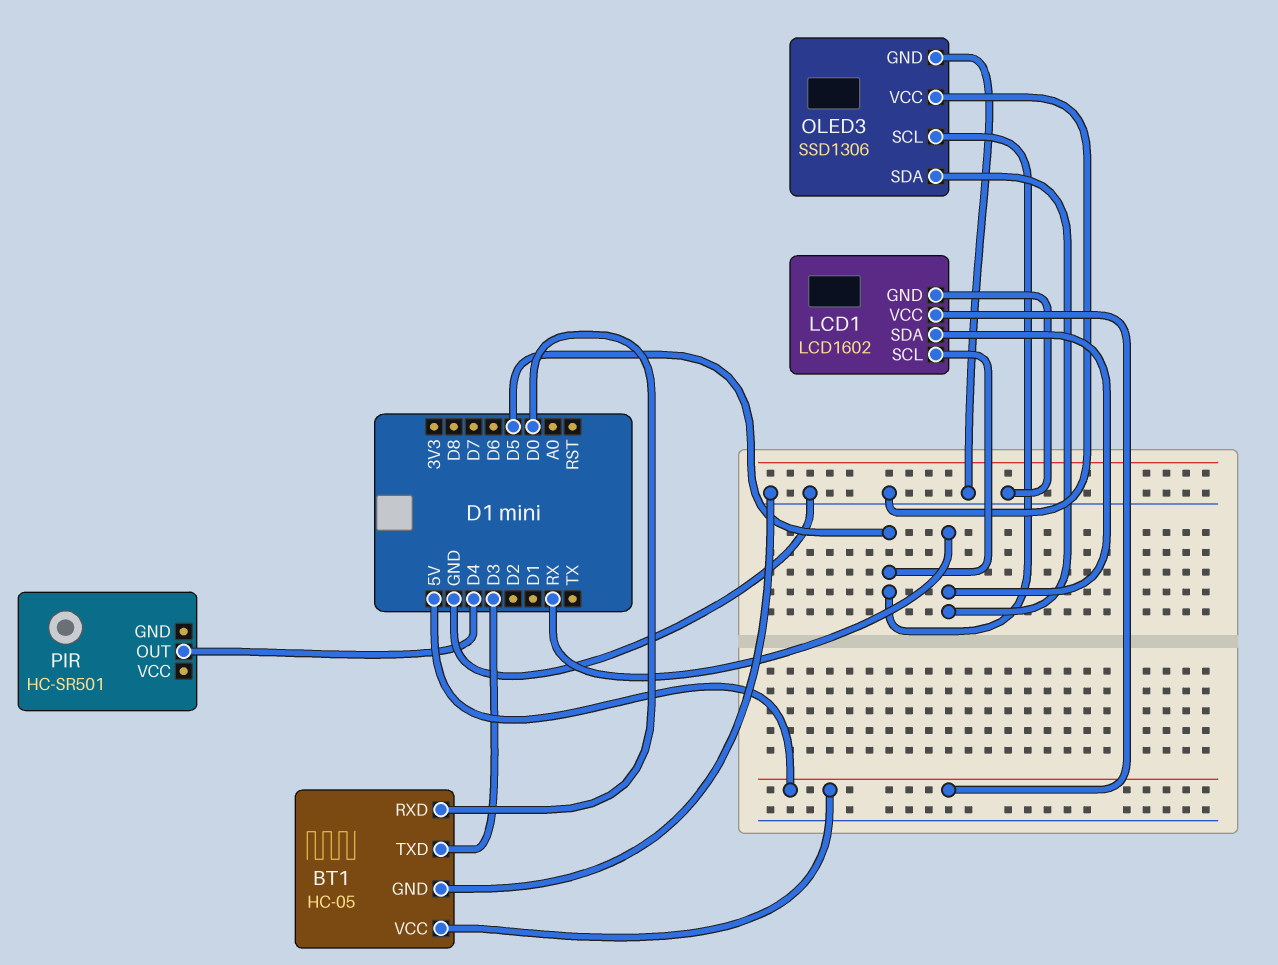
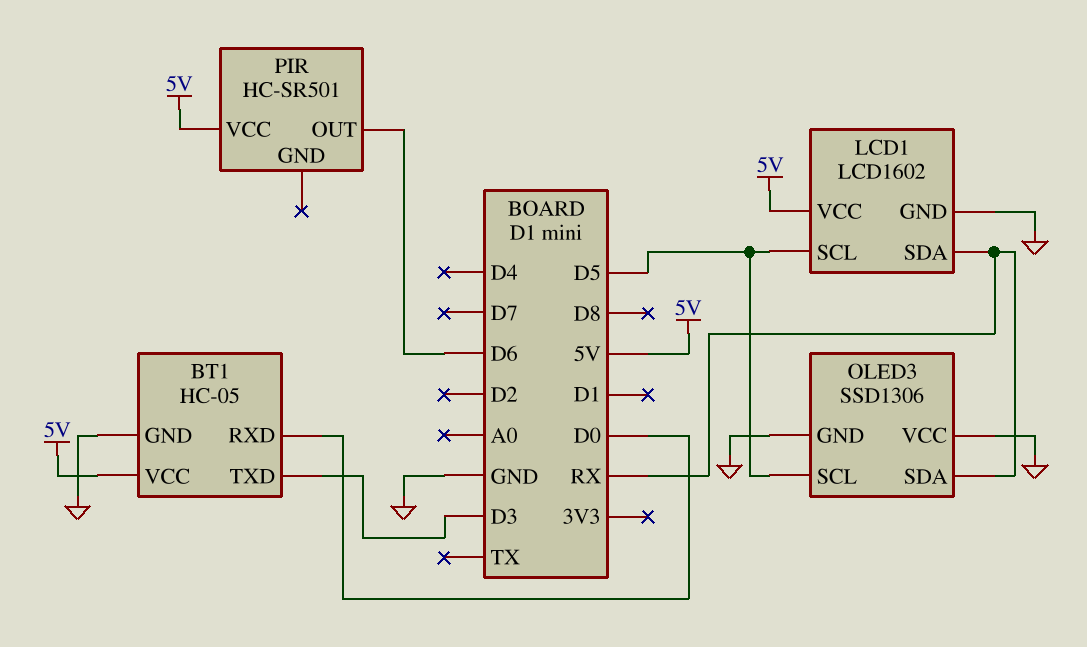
PIR pin OUT: D4 -> D6
PIR pin VCC: none -> 5V

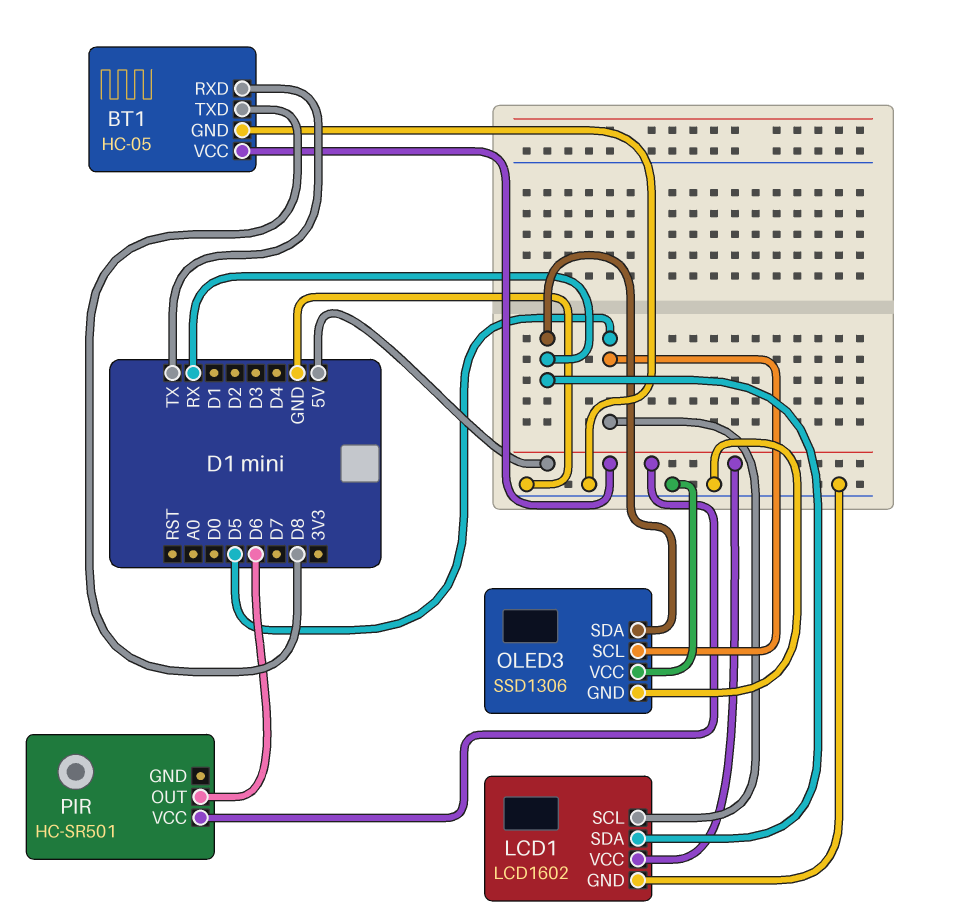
BT1 pin RXD: D0 -> TX
BT1 pin TXD: D3 -> D8

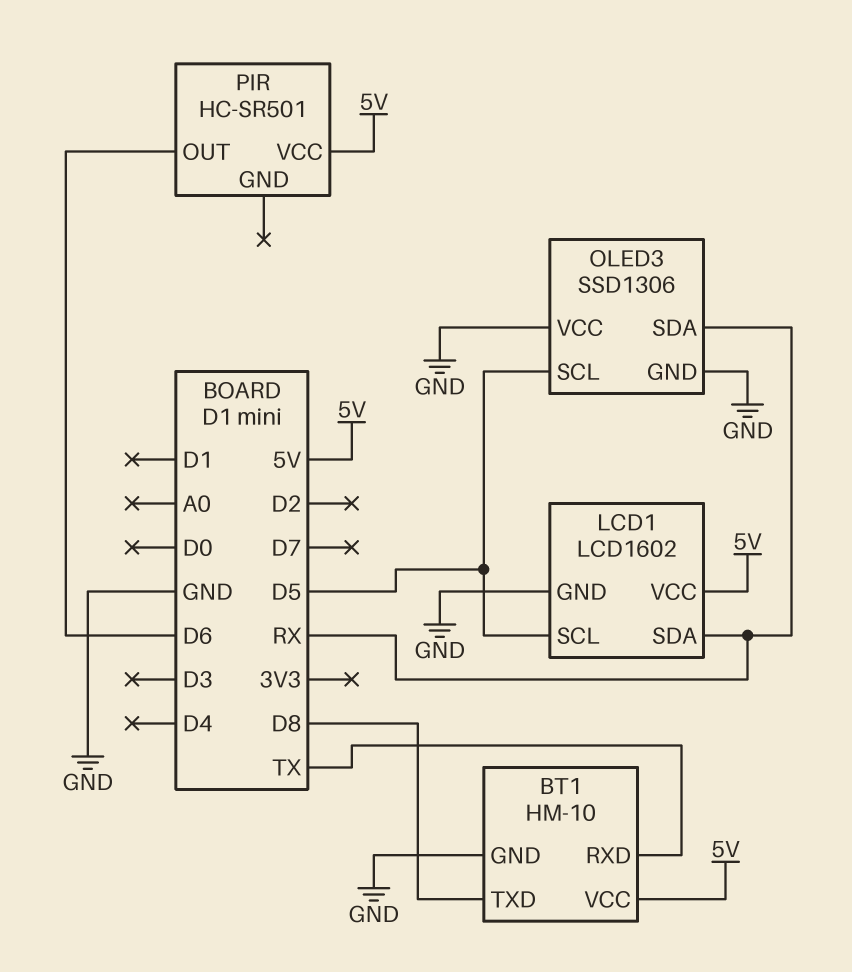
BT1: HC-05 -> HM-10

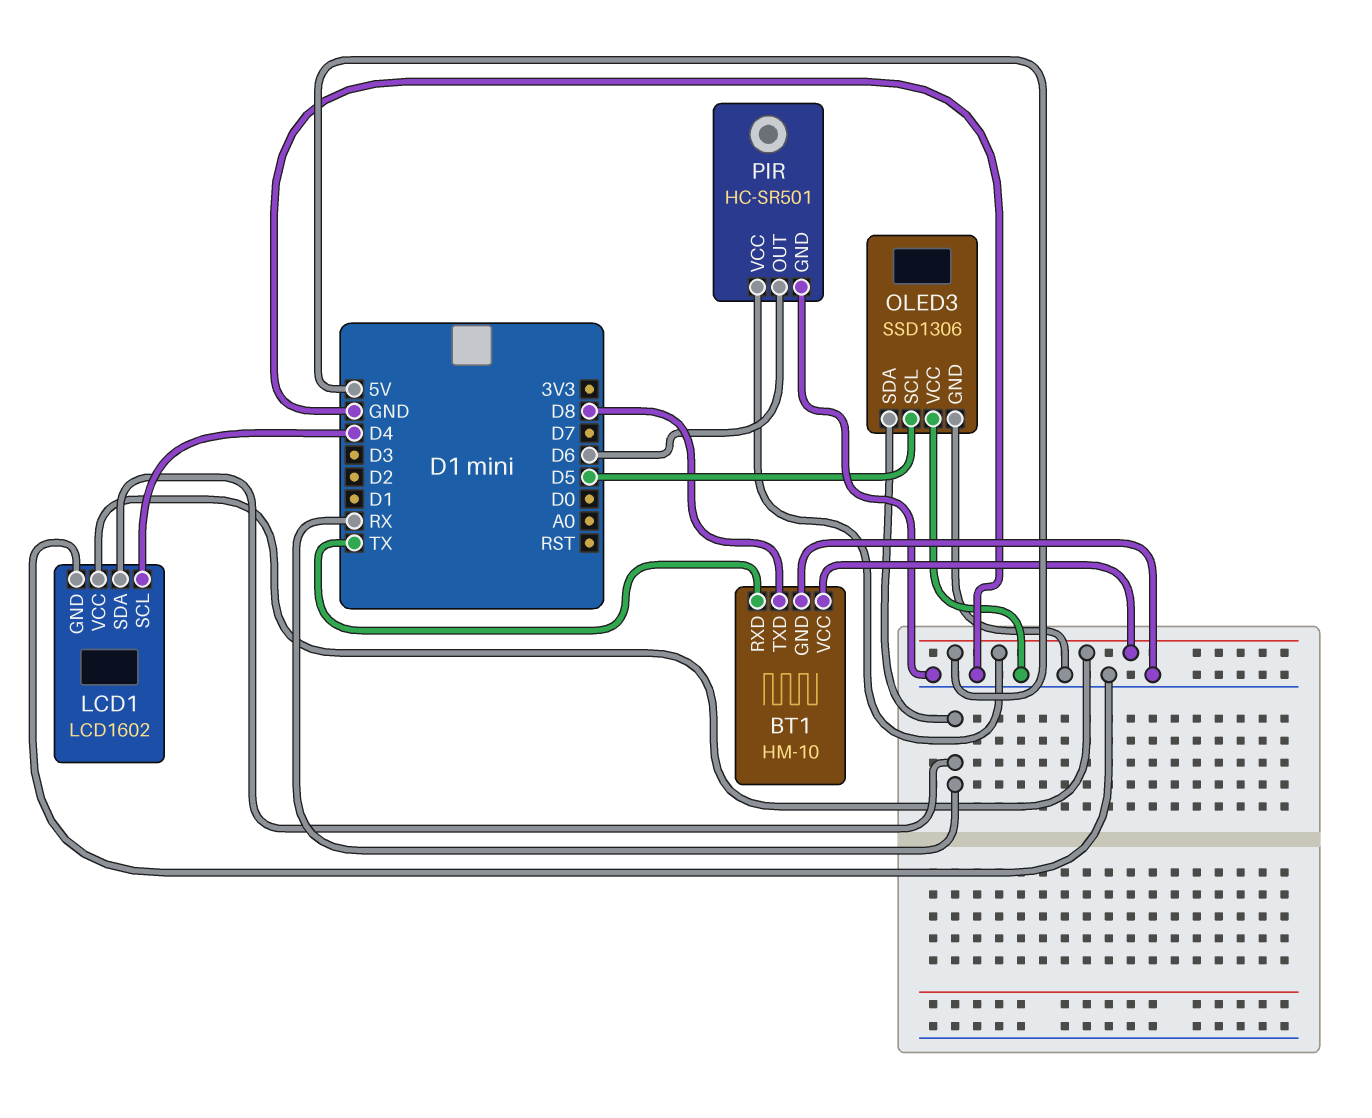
LCD1 pin SCL: D5 -> D4
PIR pin GND: none -> GND

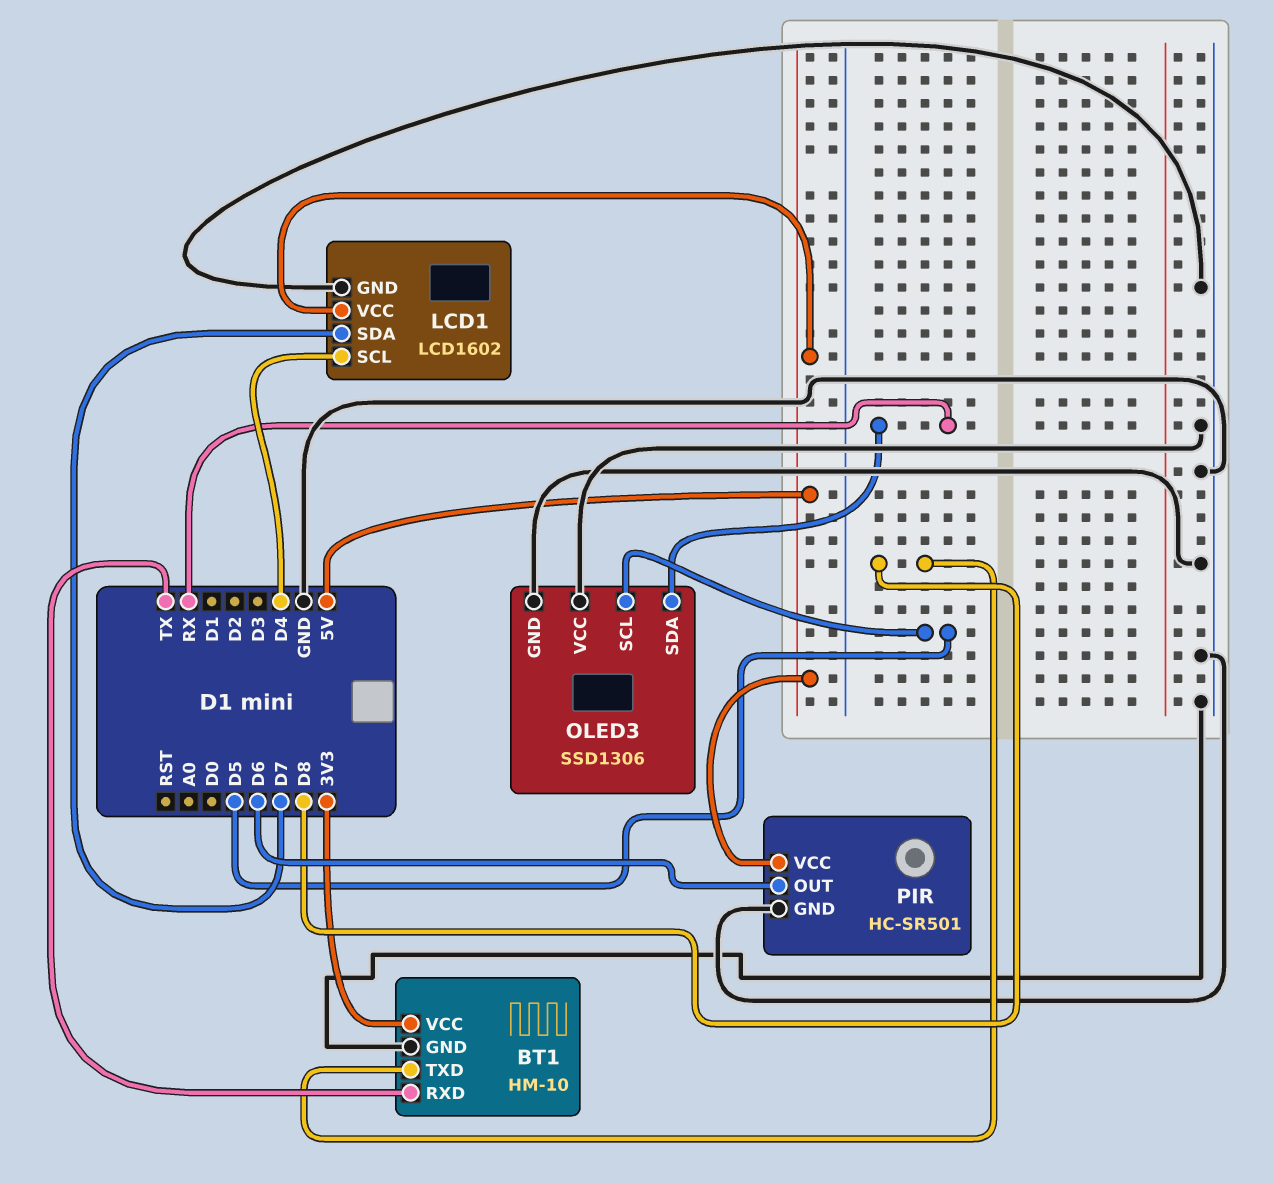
BT1 pin VCC: 5V -> 3V3
LCD1 pin SDA: RX -> D7

